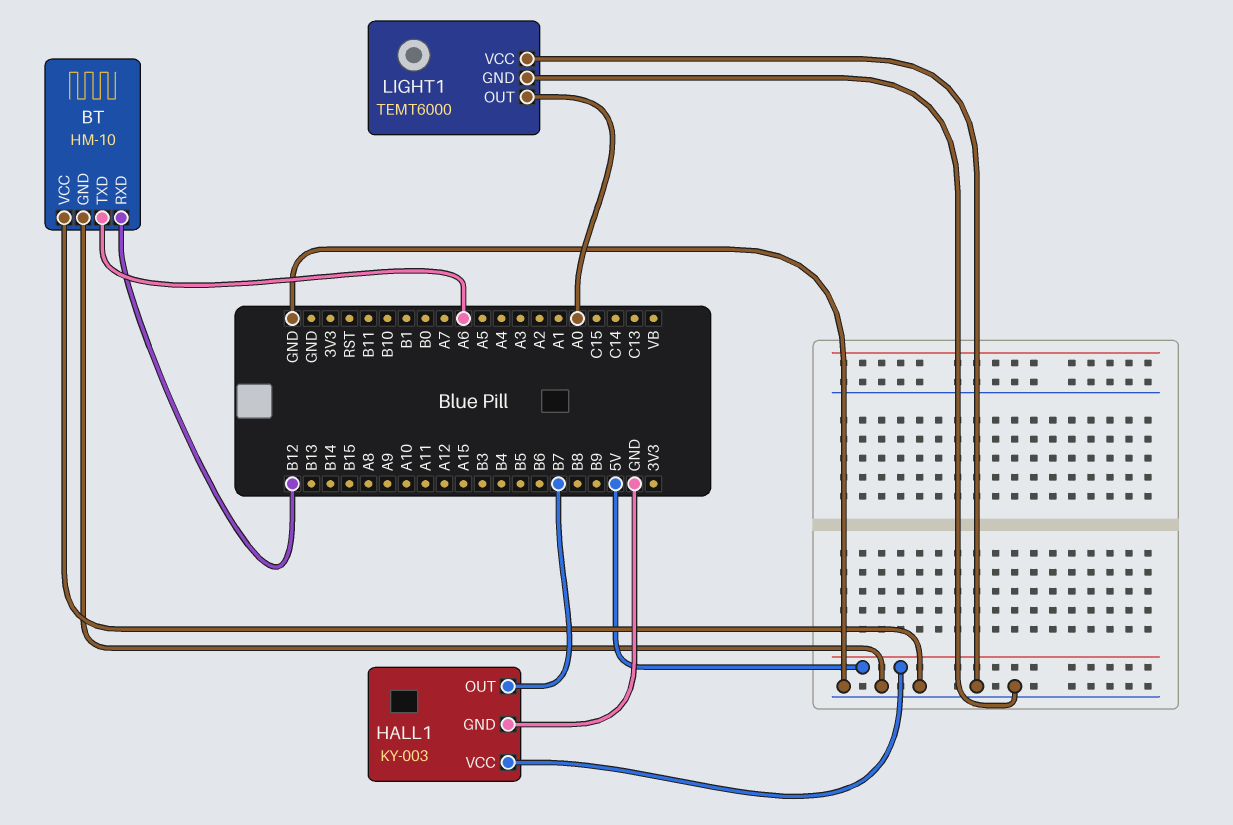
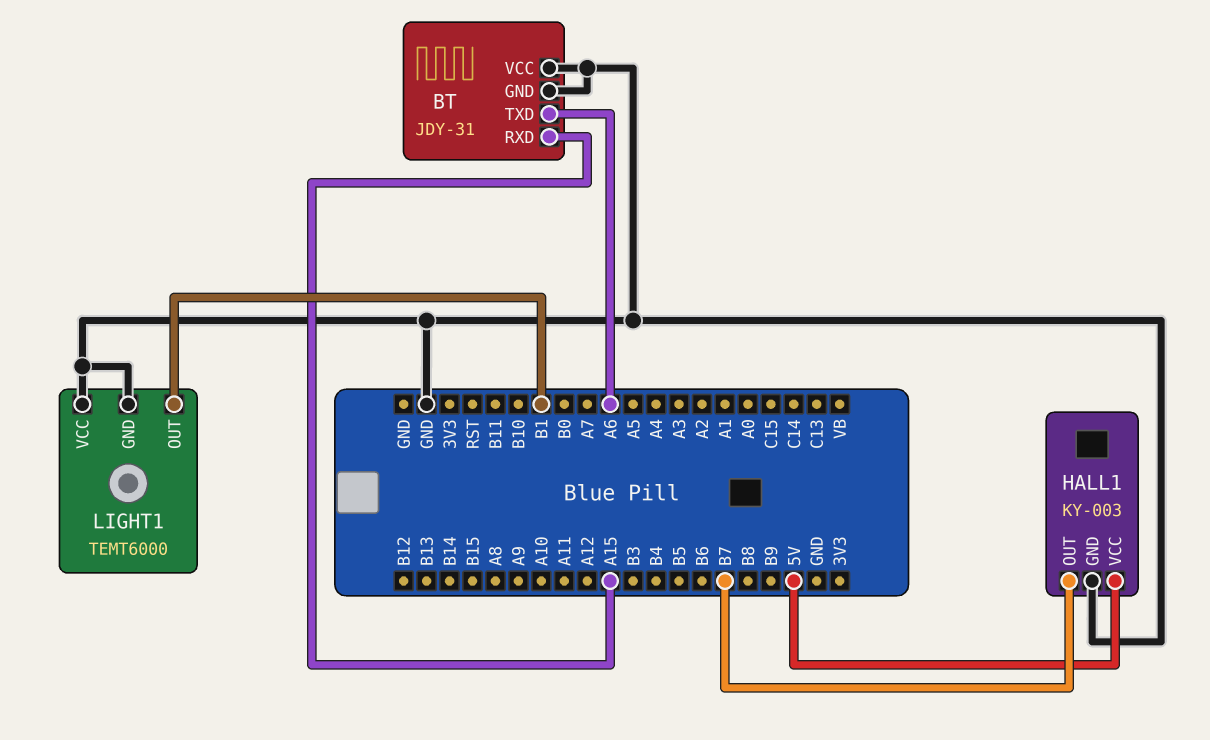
BT: HM-10 -> JDY-31
BT pin RXD: B12 -> A15
LIGHT1 pin OUT: A0 -> B1

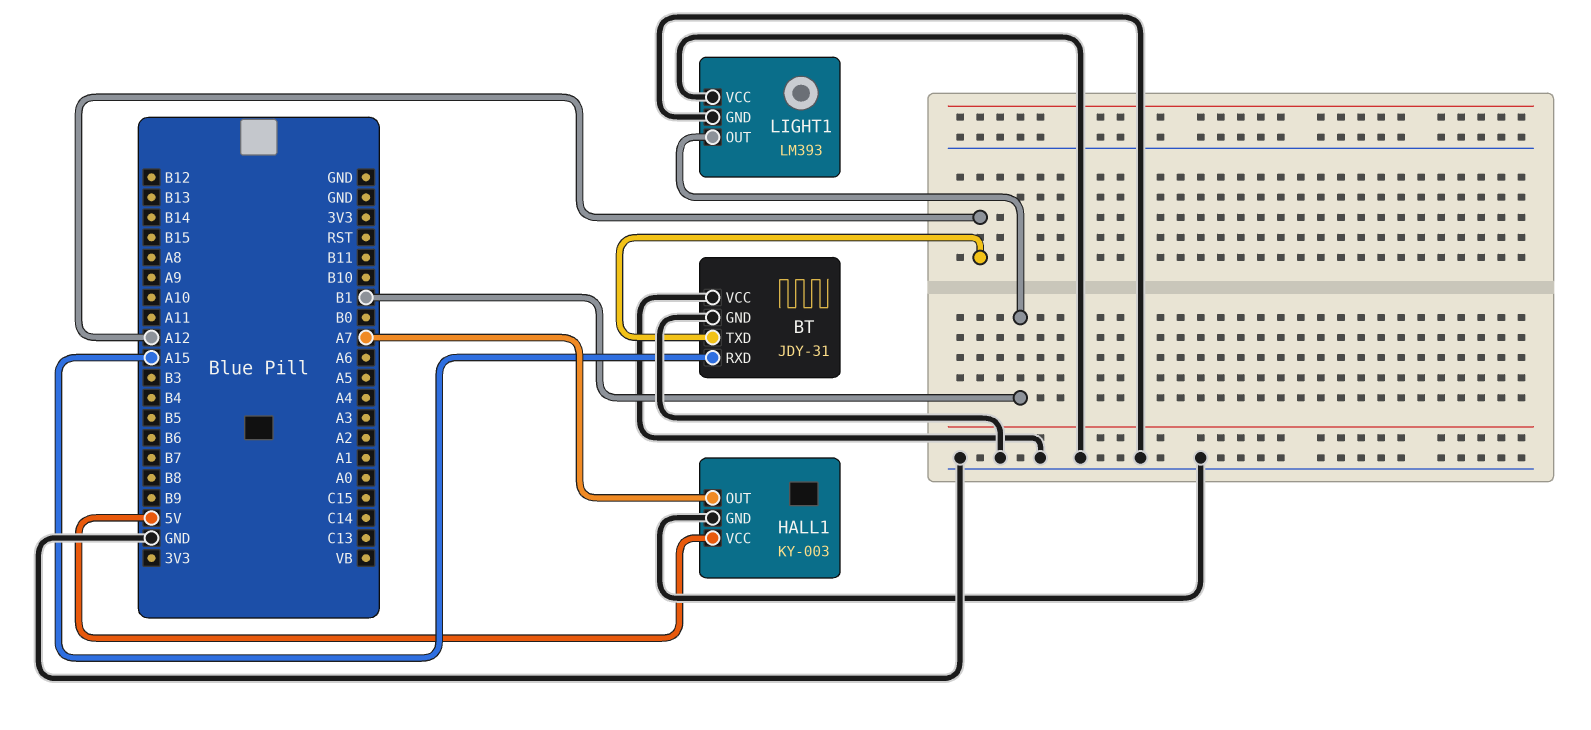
BT pin TXD: A6 -> A12
HALL1 pin OUT: B7 -> A7
LIGHT1: TEMT6000 -> LM393

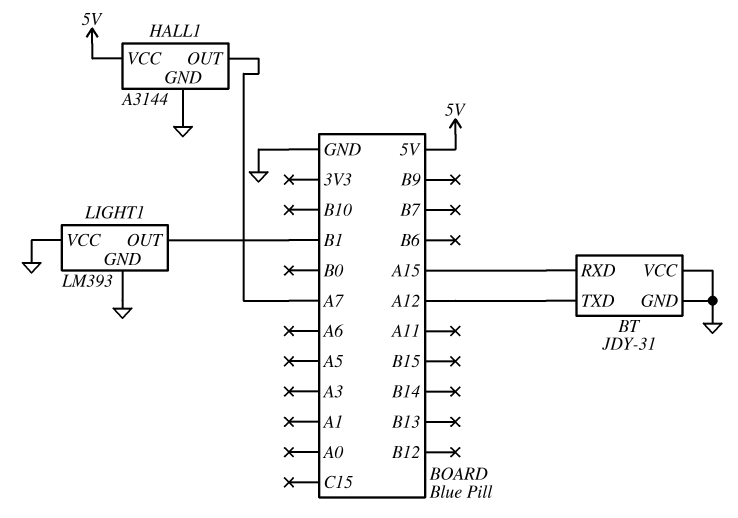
HALL1: KY-003 -> A3144

